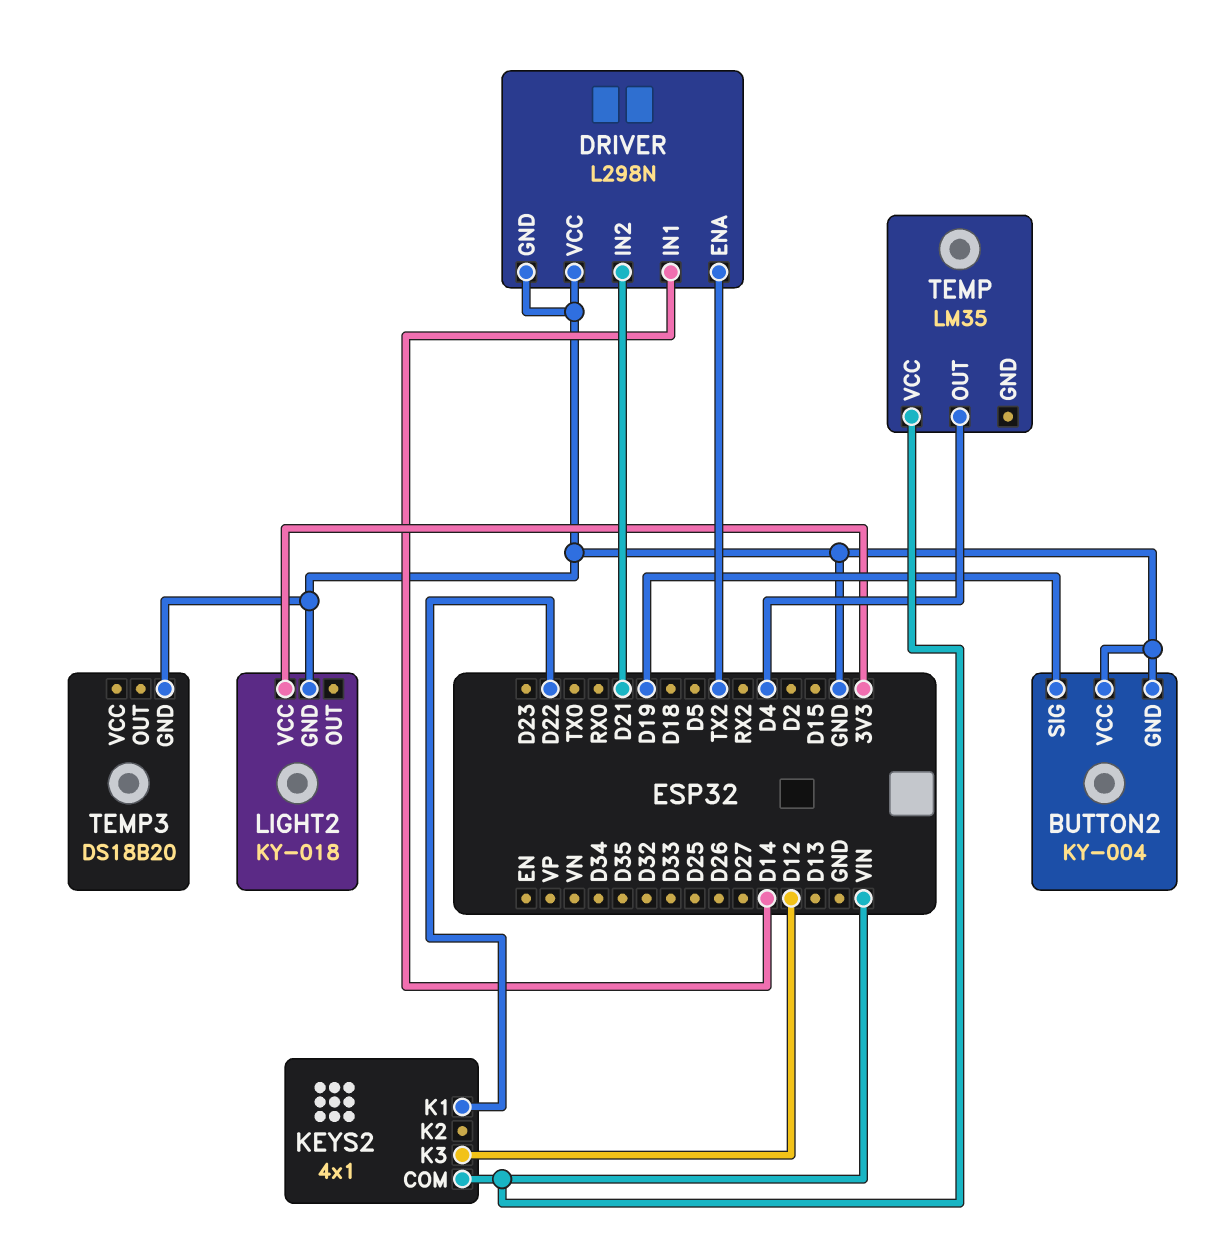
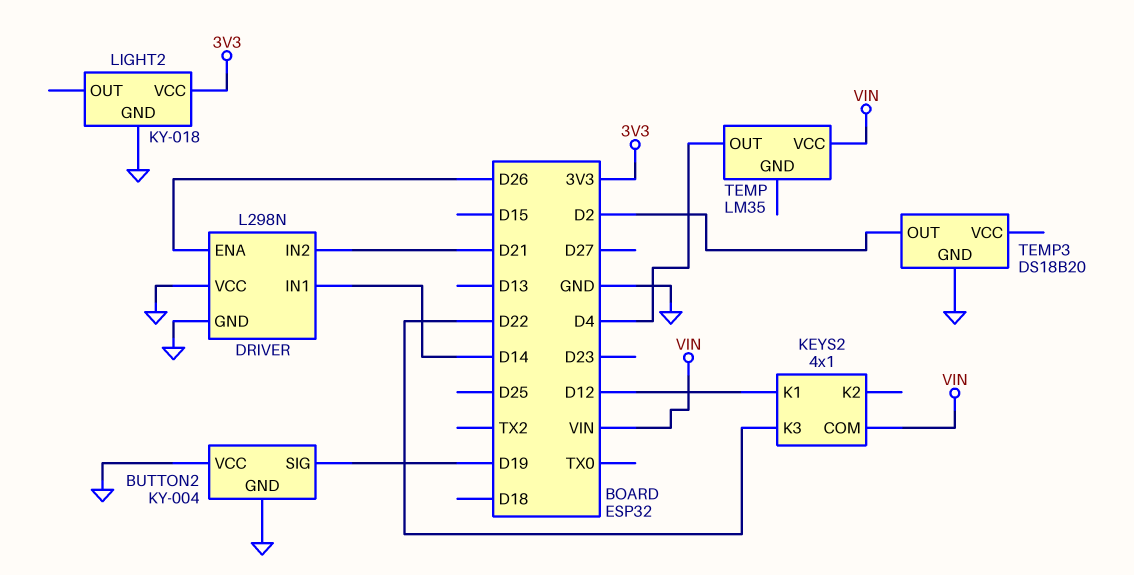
DRIVER pin ENA: TX2 -> D26
KEYS2 pin K1: D22 -> D12
KEYS2 pin K3: D12 -> D22
TEMP3 pin OUT: none -> D2

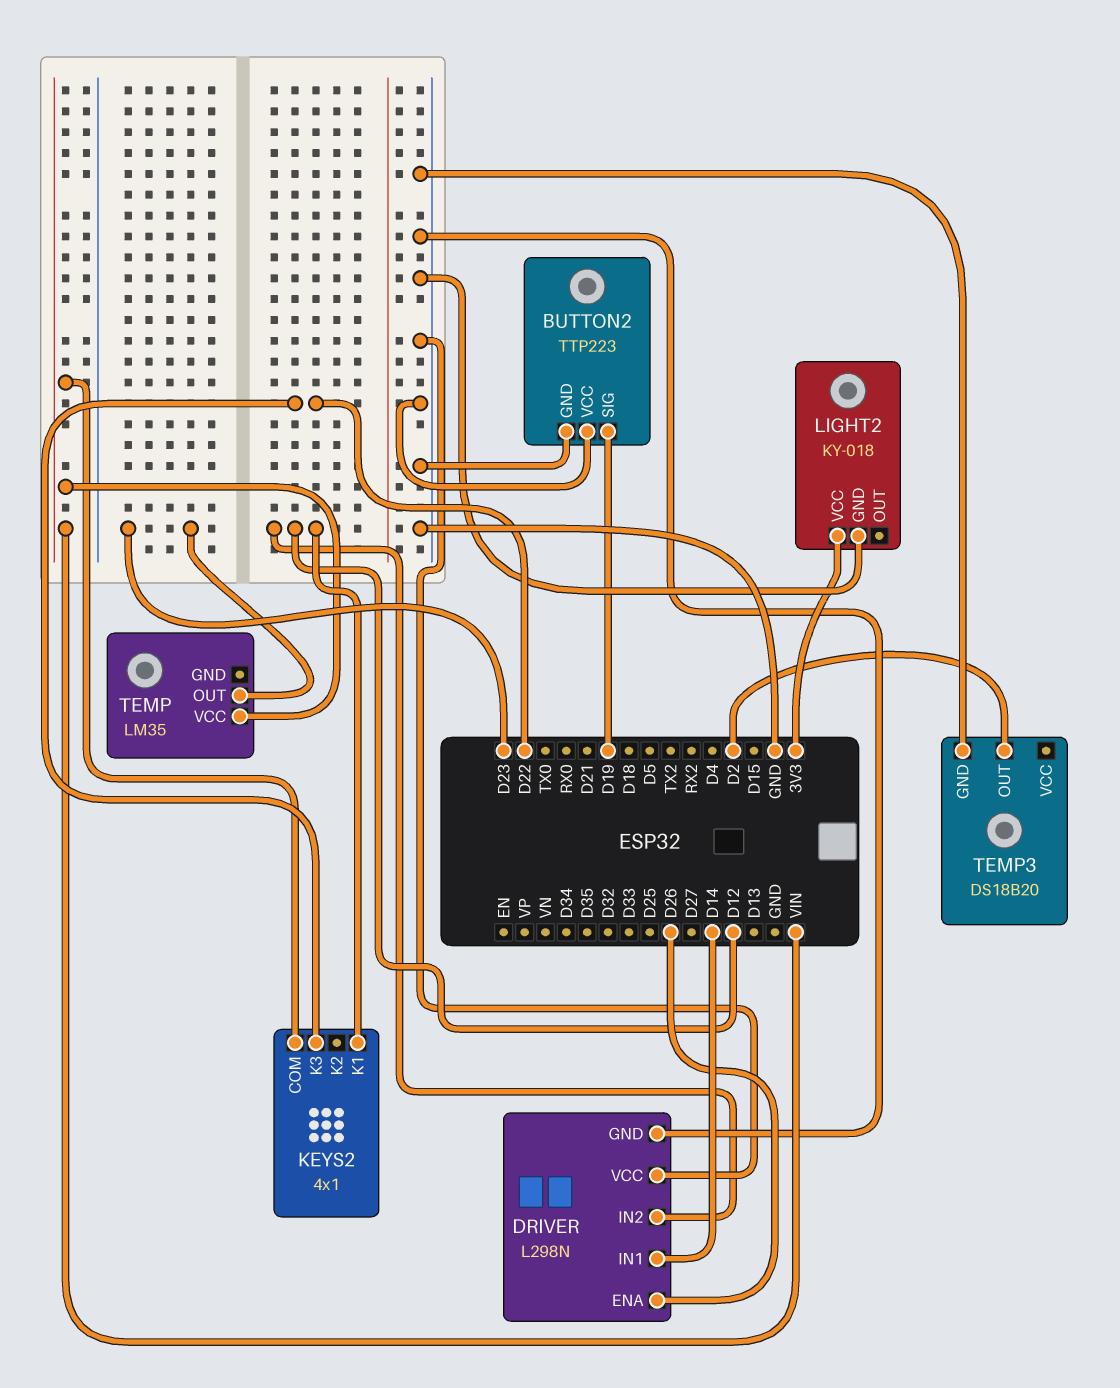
BUTTON2: KY-004 -> TTP223
DRIVER pin IN2: D21 -> D12
TEMP pin OUT: D4 -> D23

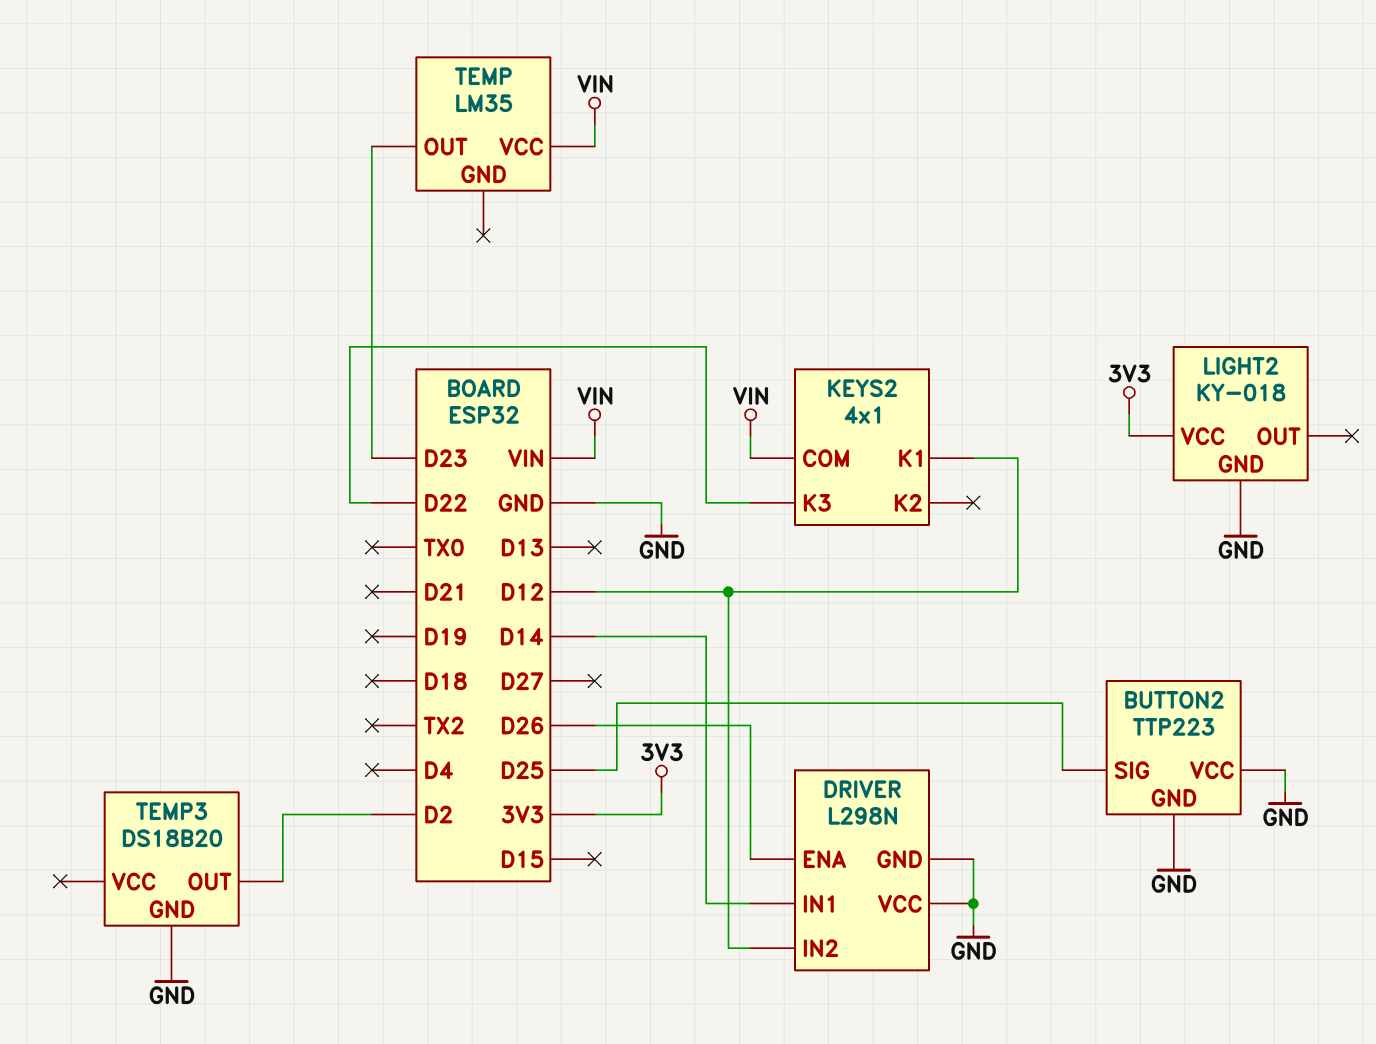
BUTTON2 pin SIG: D19 -> D25

